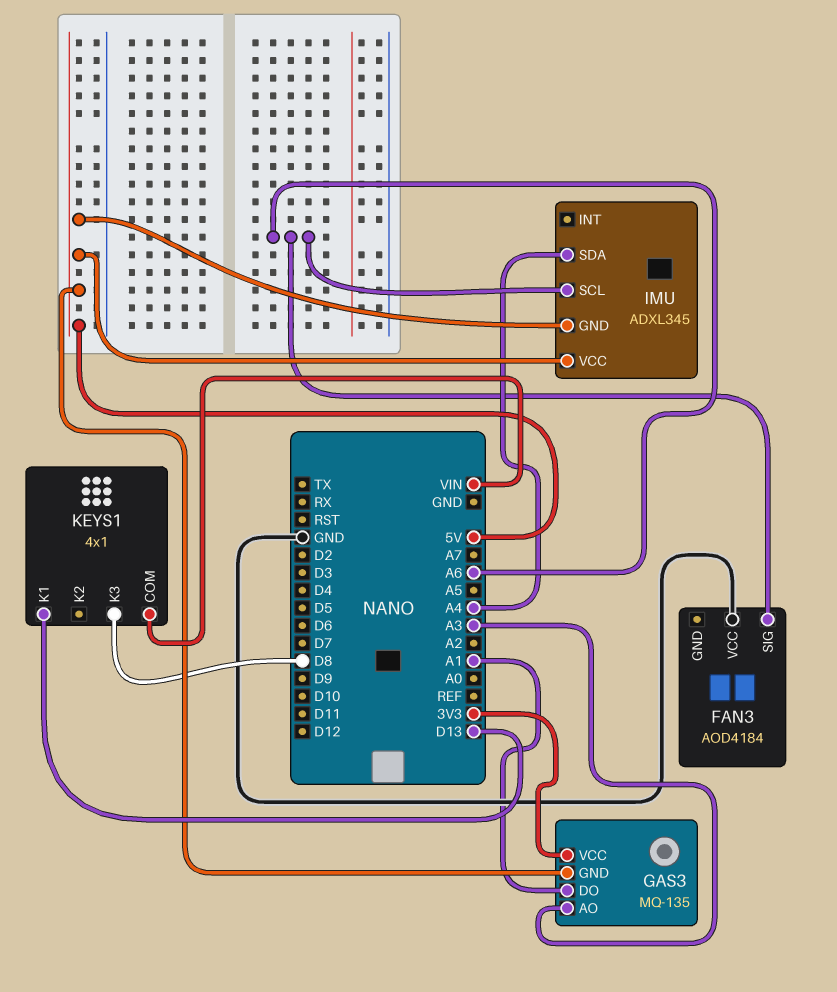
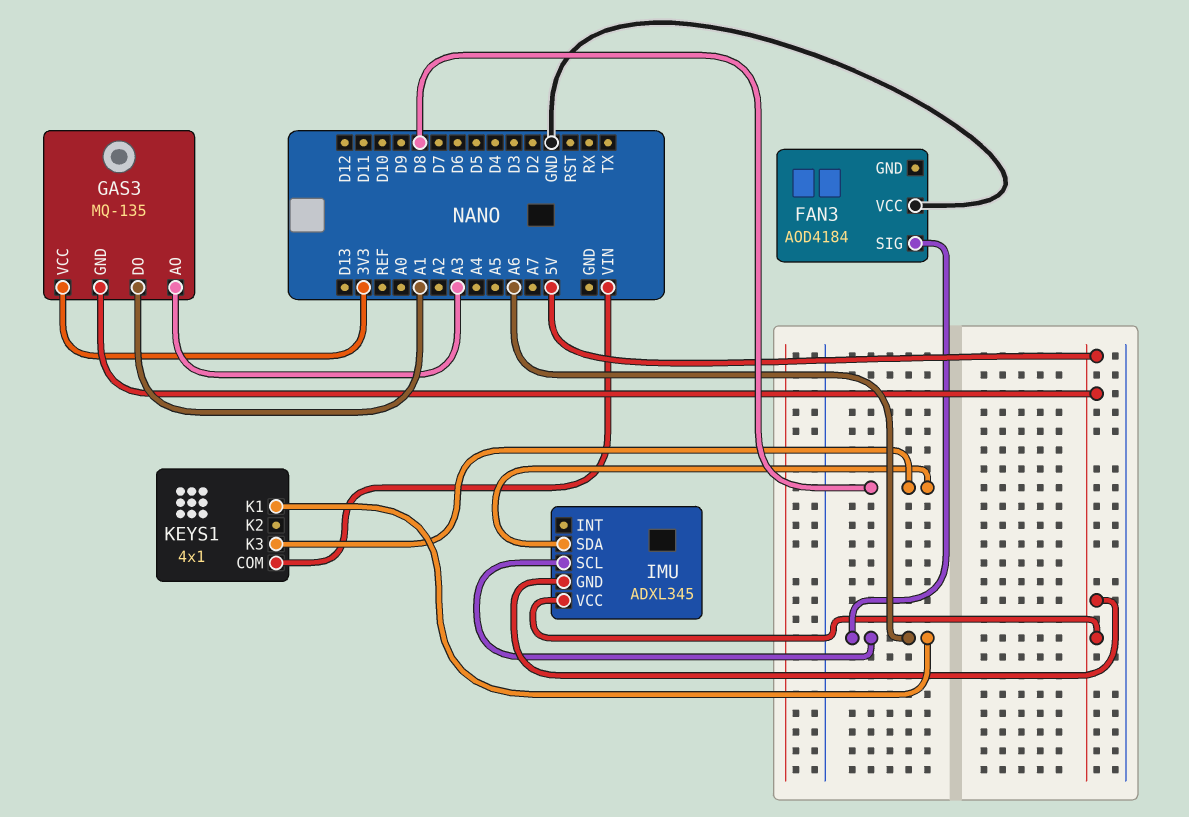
IMU pin SDA: A4 -> D8
KEYS1 pin K1: D13 -> A6

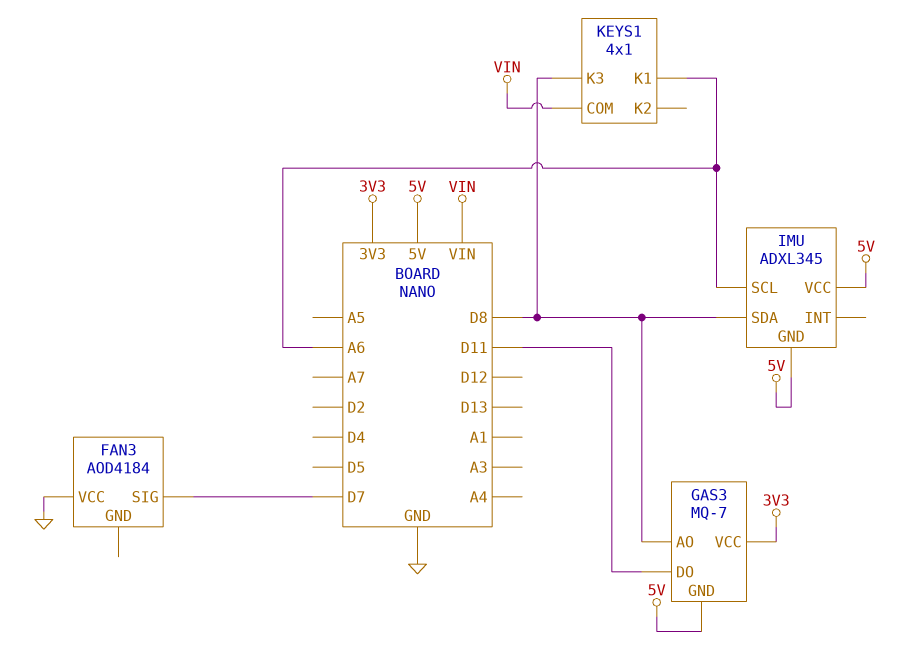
FAN3 pin SIG: A6 -> D7
GAS3: MQ-135 -> MQ-7
GAS3 pin AO: A3 -> D8
GAS3 pin DO: A1 -> D11

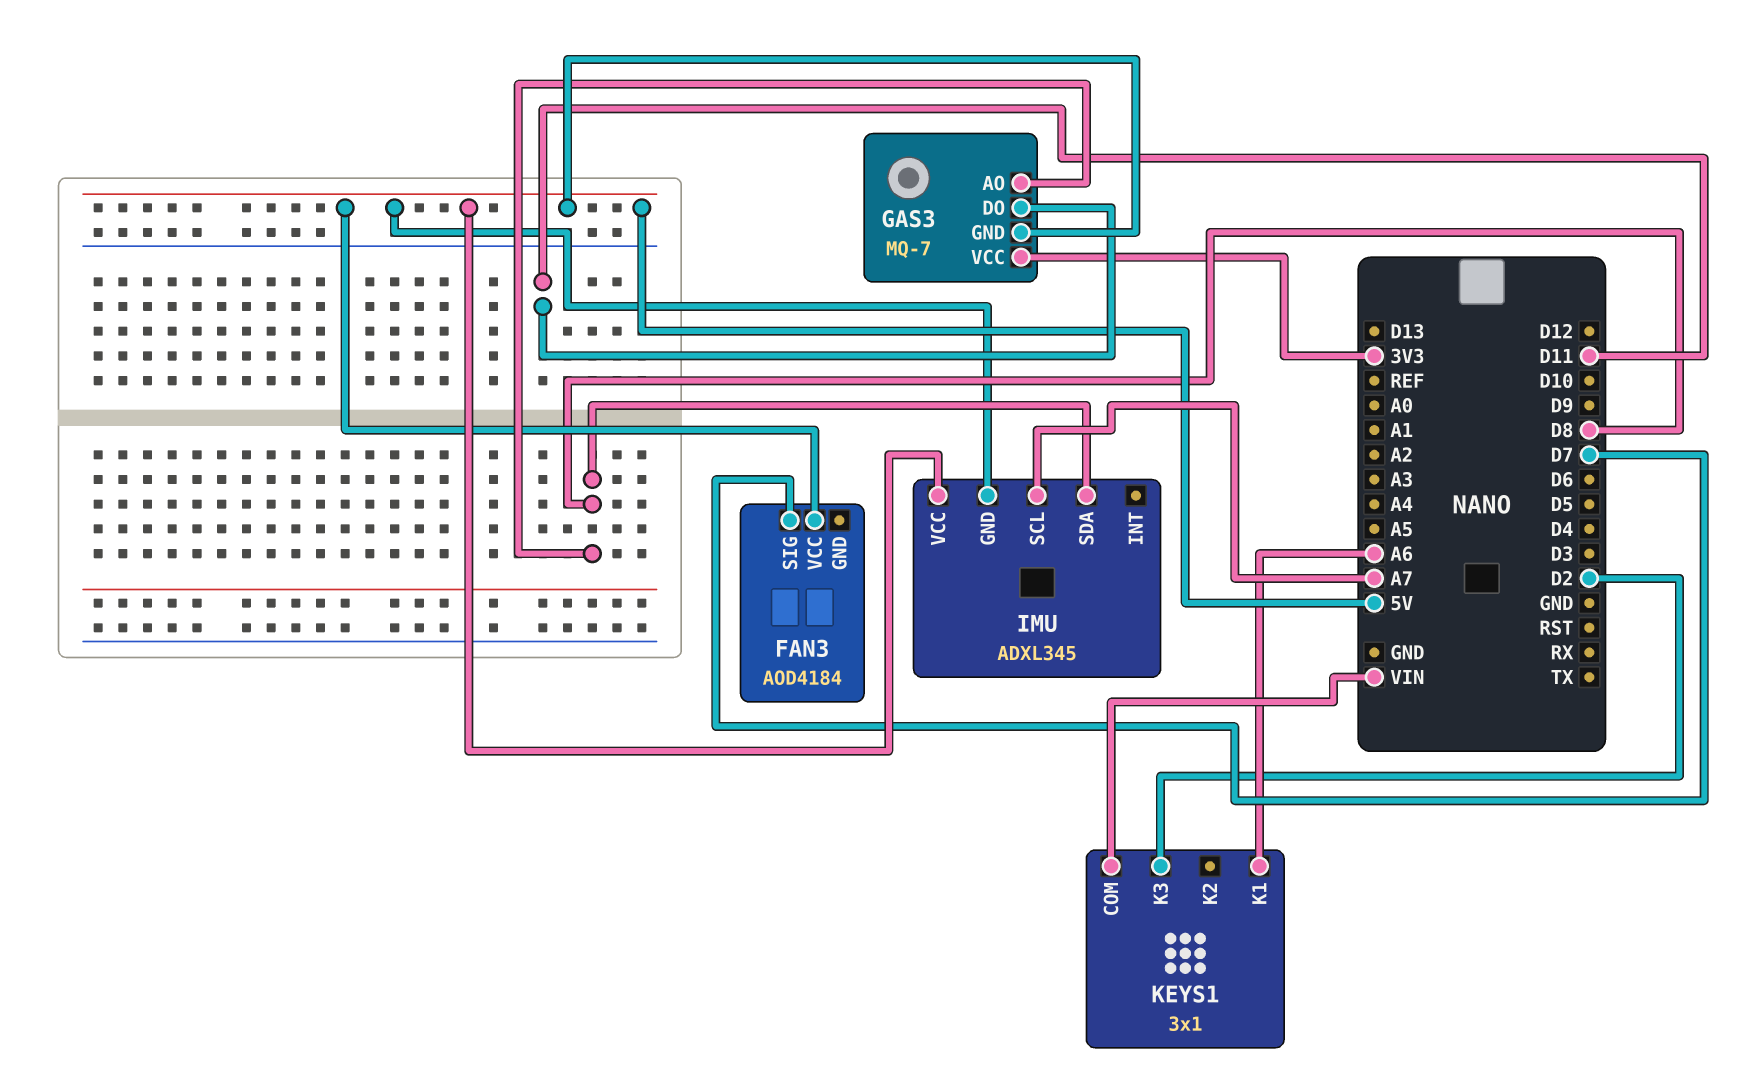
FAN3 pin VCC: GND -> 5V
IMU pin SCL: A6 -> A7
KEYS1: 4x1 -> 3x1
KEYS1 pin K3: D8 -> D2

